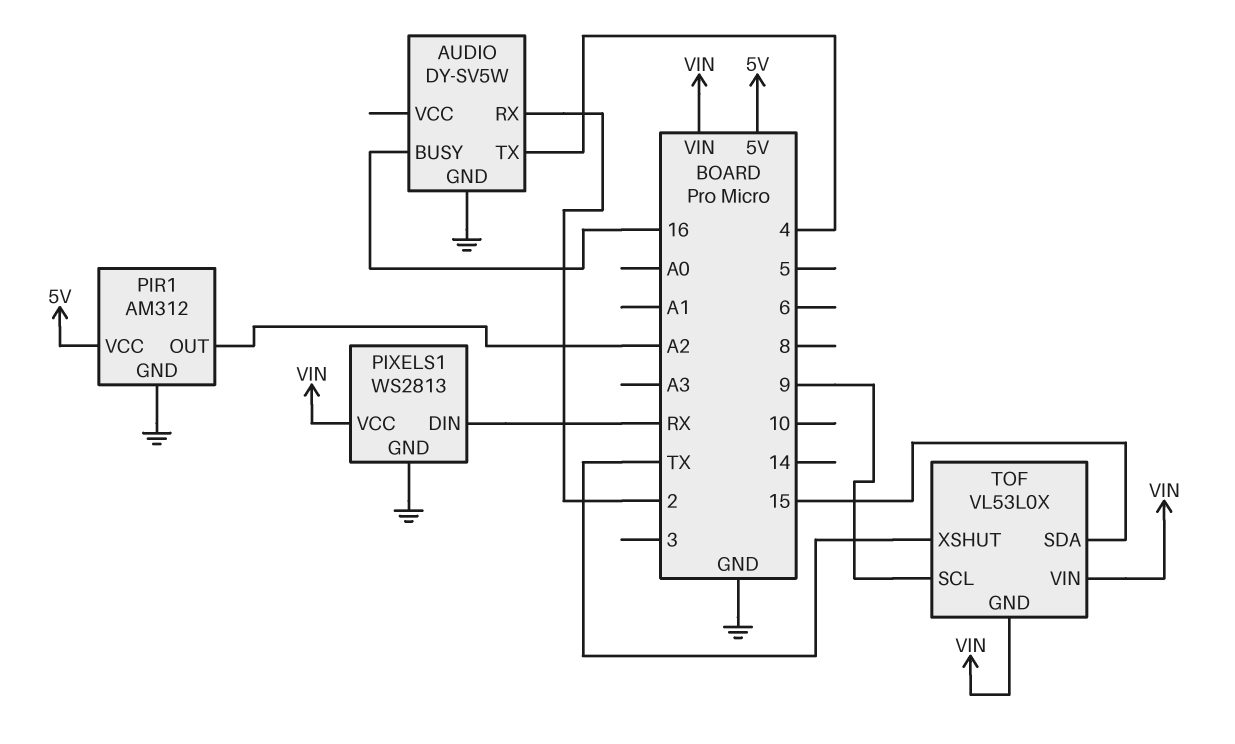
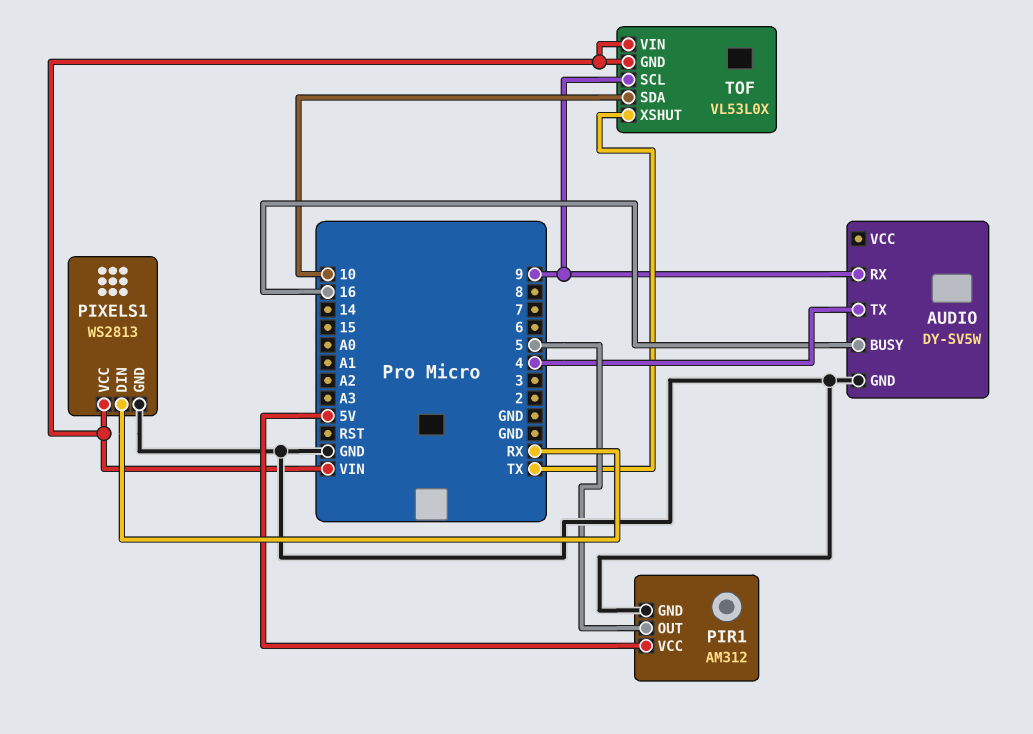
AUDIO pin RX: 2 -> 9
PIR1 pin OUT: A2 -> 5
TOF pin SDA: 15 -> 10

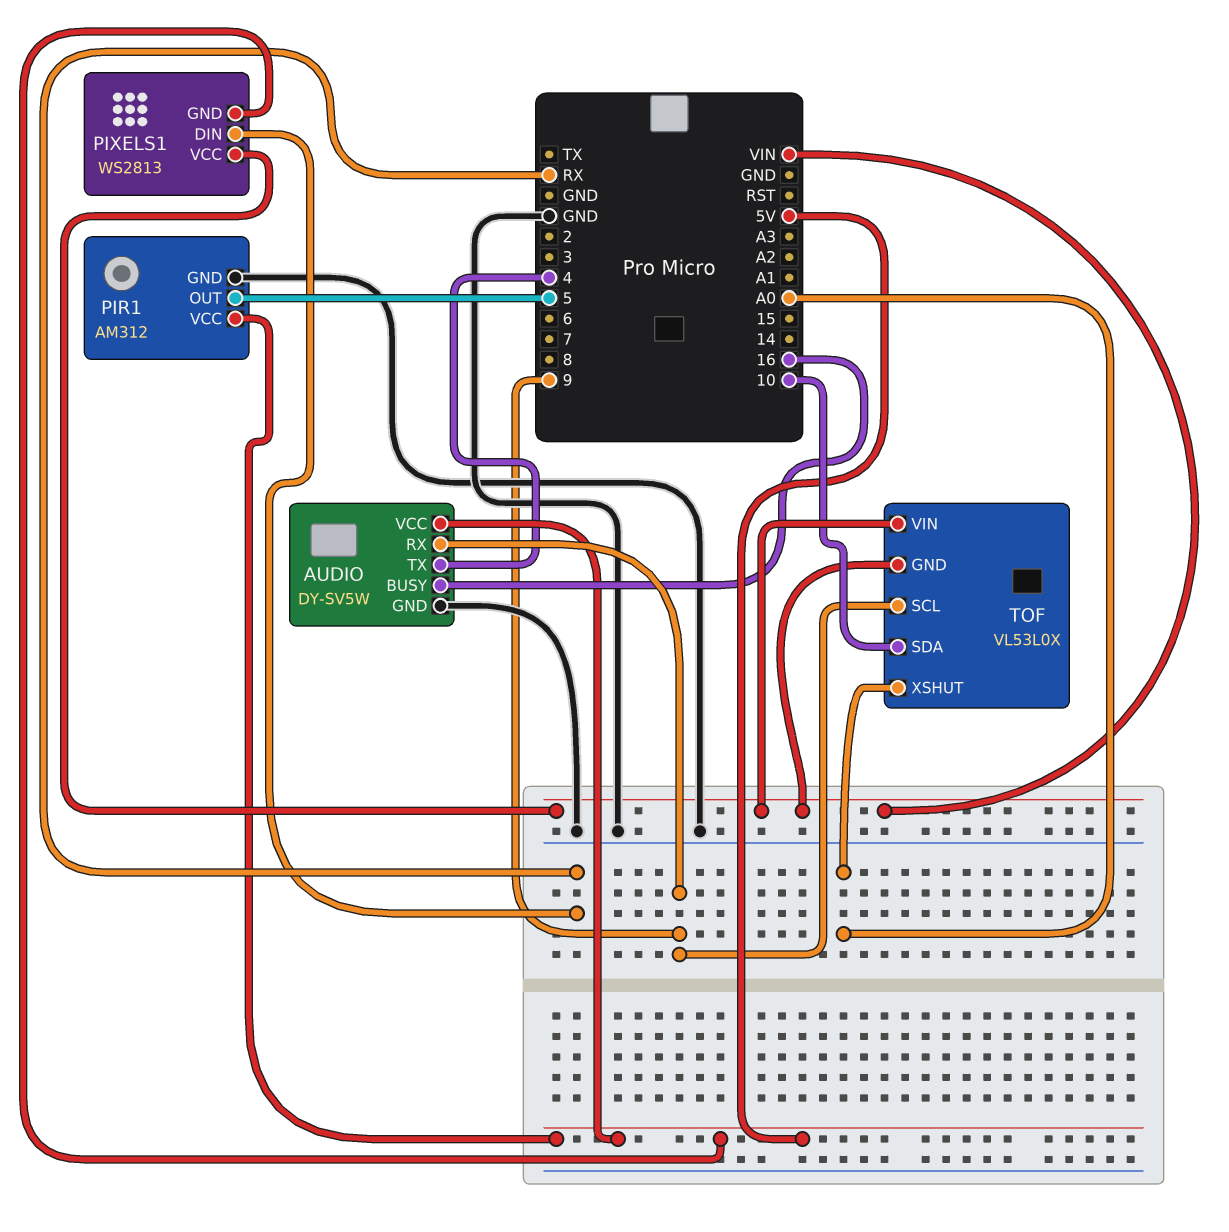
AUDIO pin VCC: none -> 5V
PIXELS1 pin GND: GND -> 5V
TOF pin XSHUT: TX -> A0

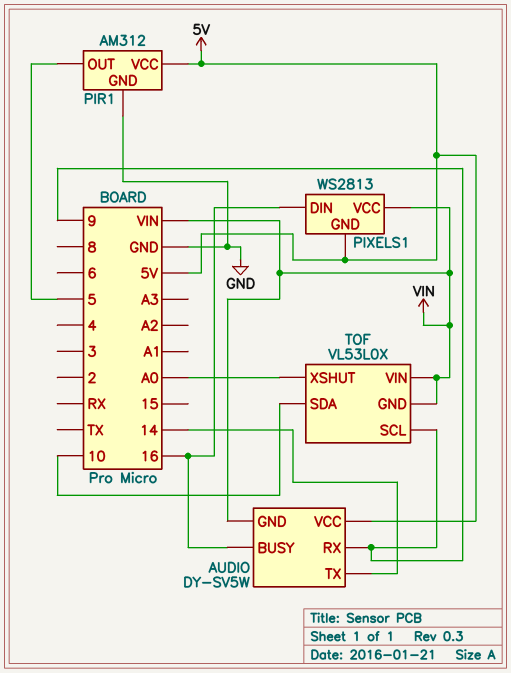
AUDIO pin GND: GND -> VIN
AUDIO pin TX: 4 -> 14
PIXELS1 pin DIN: RX -> 16

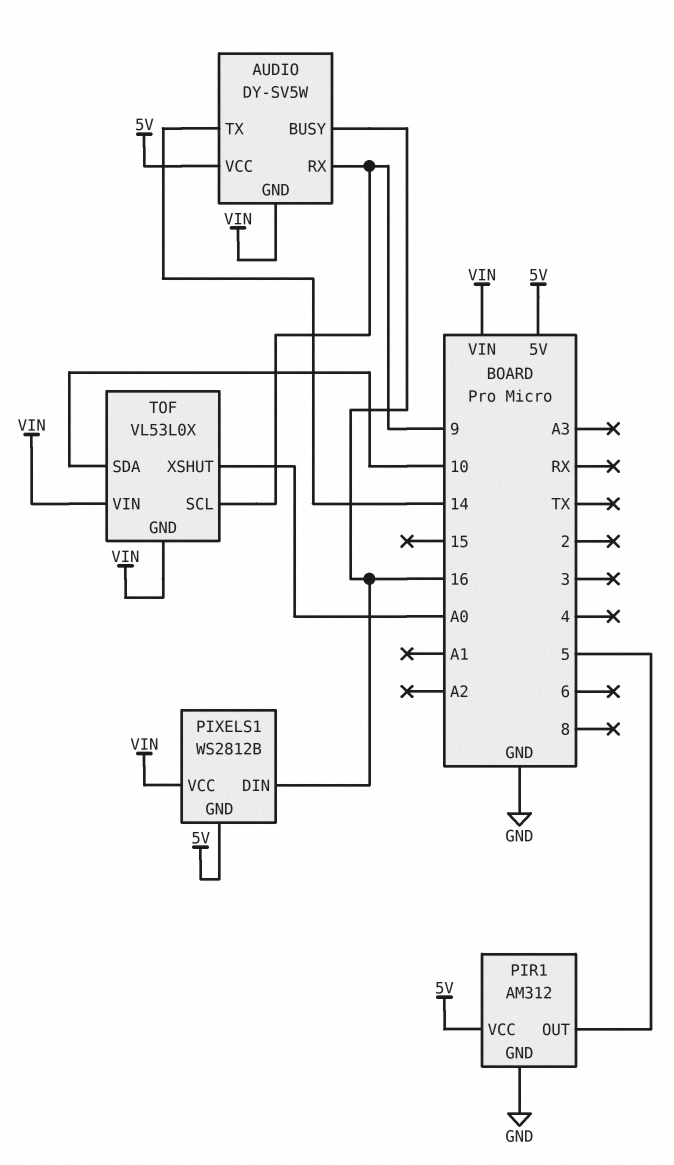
PIXELS1: WS2813 -> WS2812B

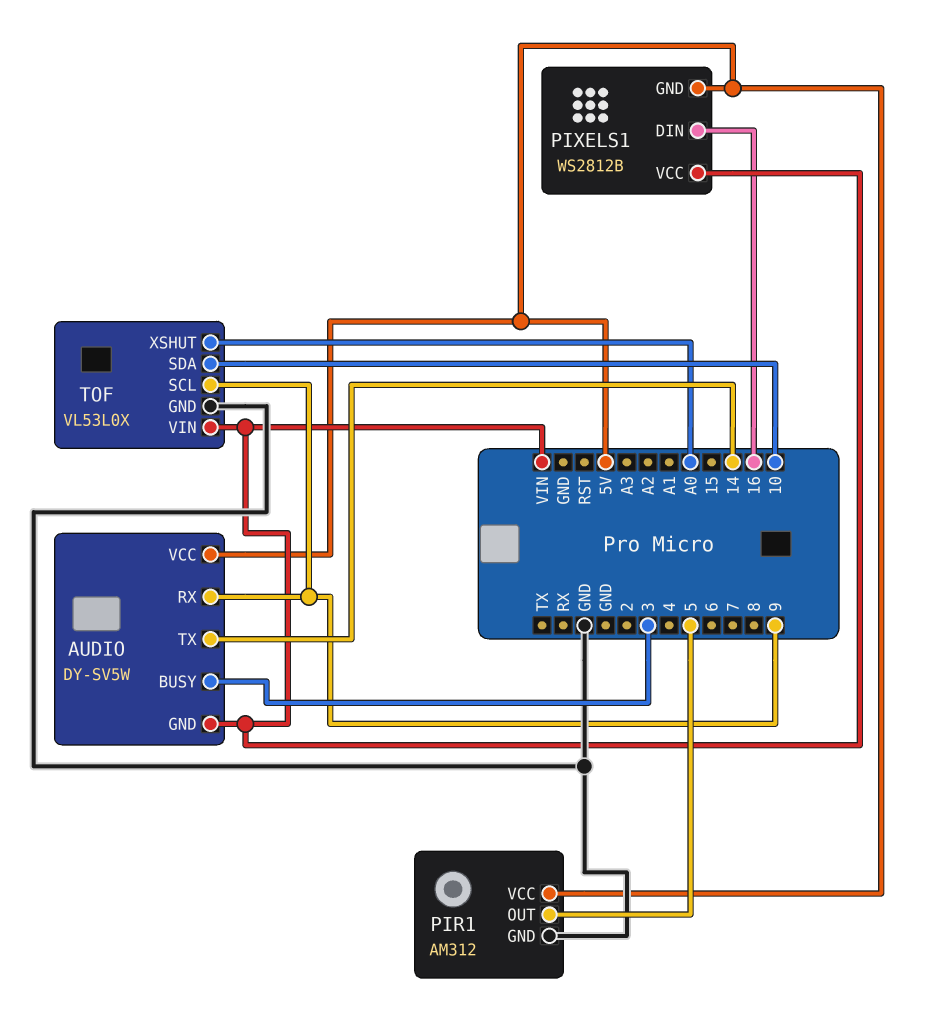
AUDIO pin BUSY: 16 -> 3
TOF pin GND: VIN -> GND

